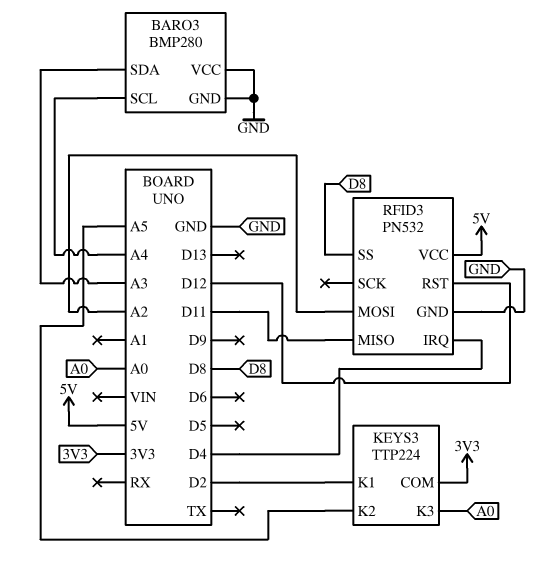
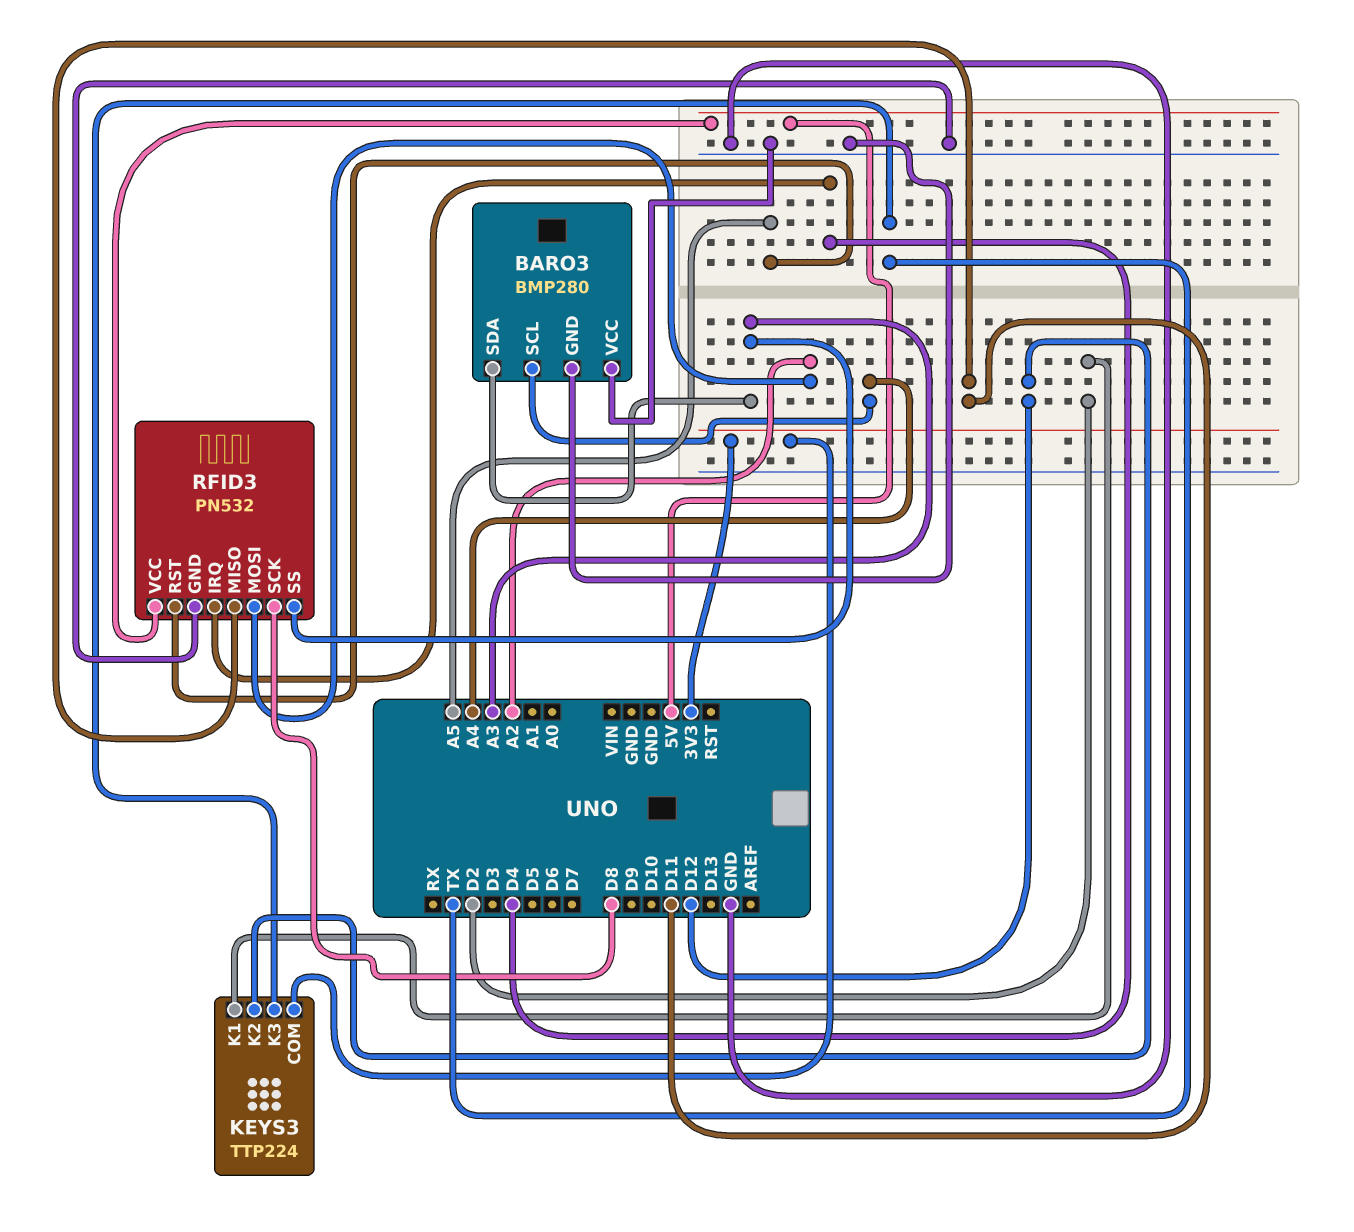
KEYS3 pin K2: A5 -> D12
KEYS3 pin K3: A0 -> TX
RFID3 pin RST: D12 -> A5
RFID3 pin SCK: none -> D8
RFID3 pin SS: D8 -> A3

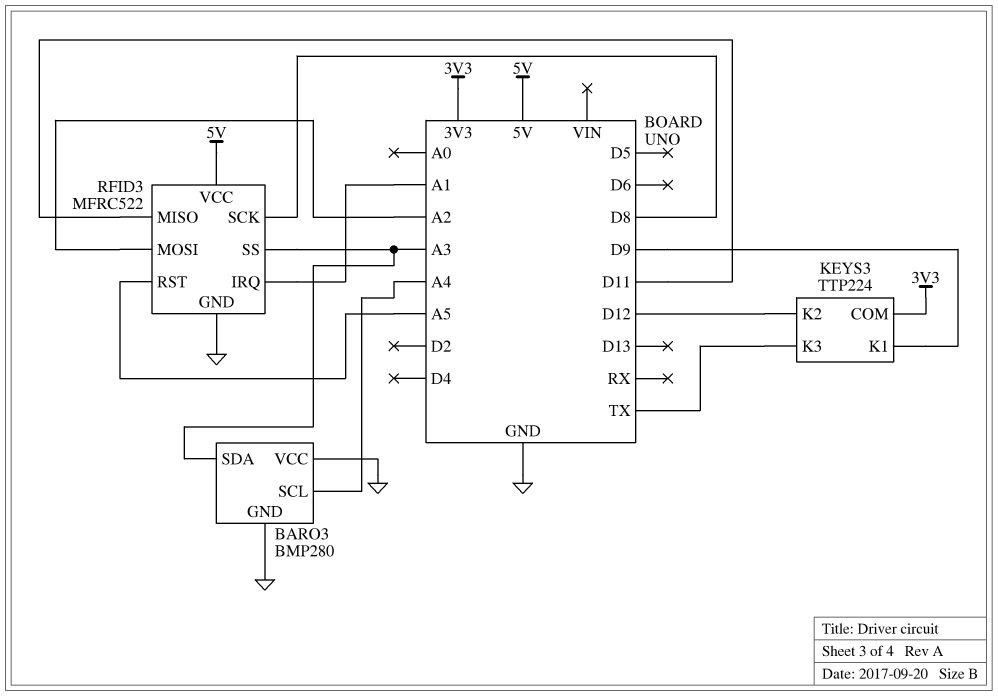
KEYS3 pin K1: D2 -> D9
RFID3: PN532 -> MFRC522
RFID3 pin IRQ: D4 -> A1

